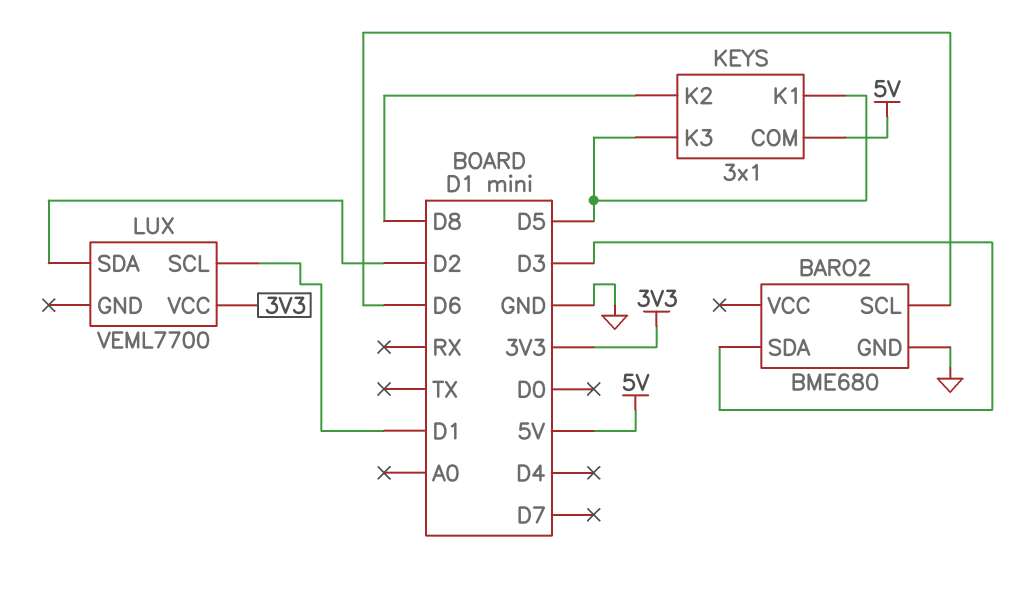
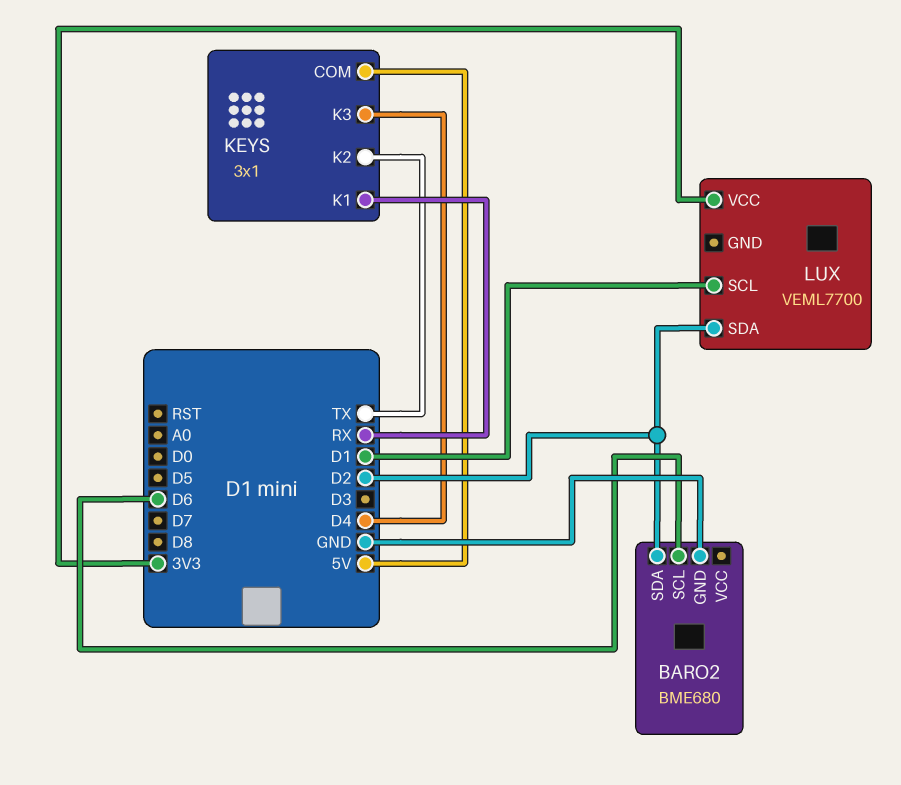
BARO2 pin SDA: D3 -> D2
KEYS pin K1: D5 -> RX
KEYS pin K2: D8 -> TX
KEYS pin K3: D5 -> D4

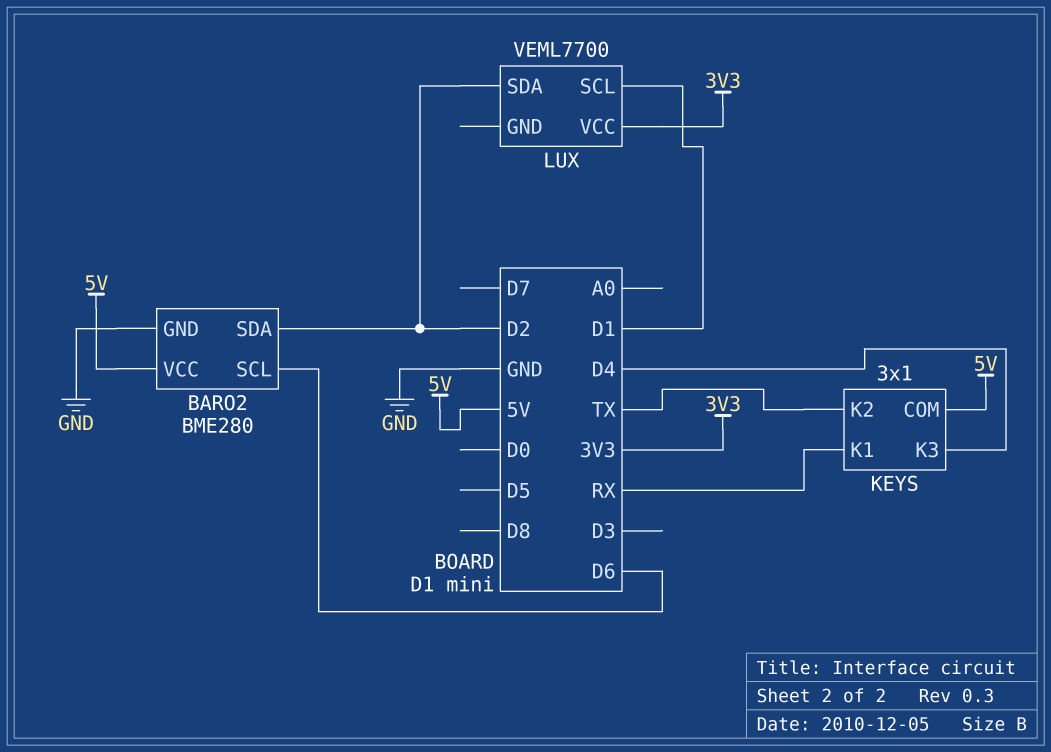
BARO2: BME680 -> BME280
BARO2 pin VCC: none -> 5V

